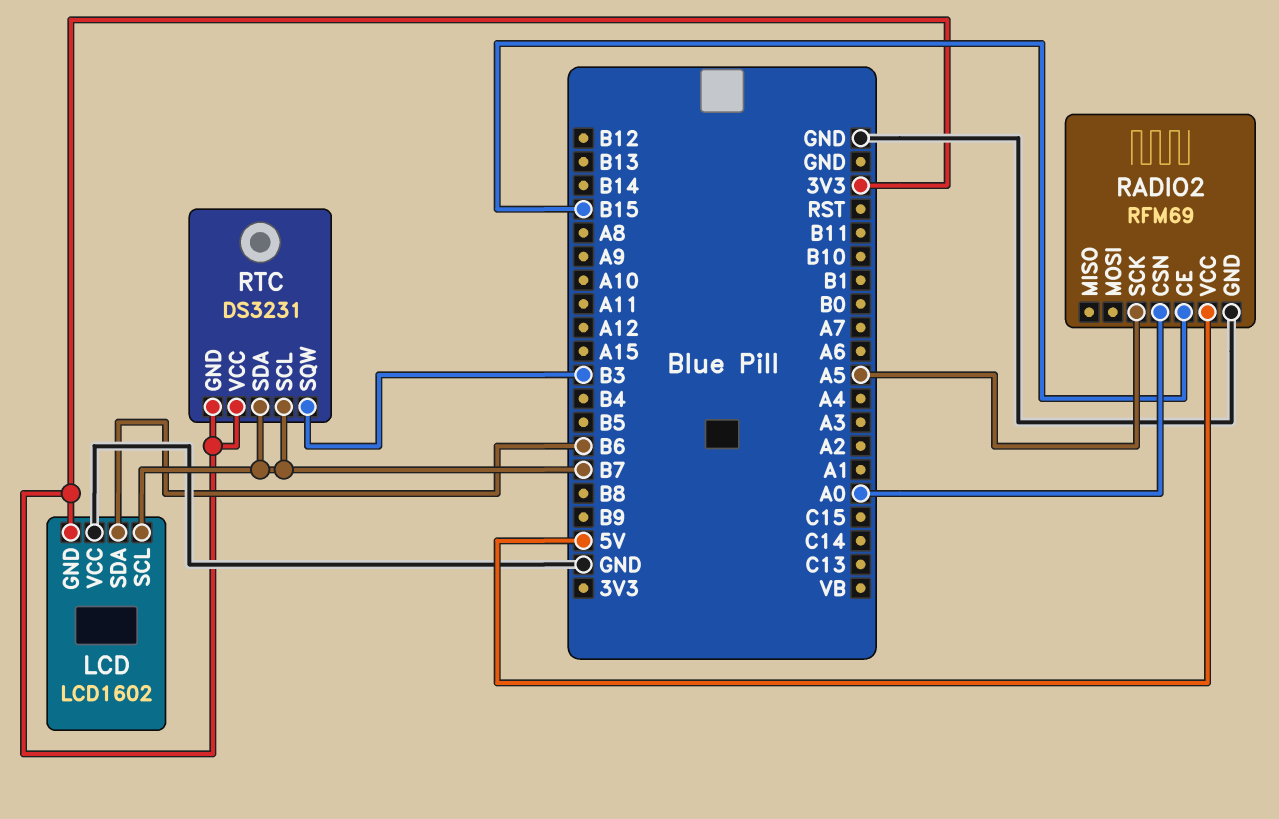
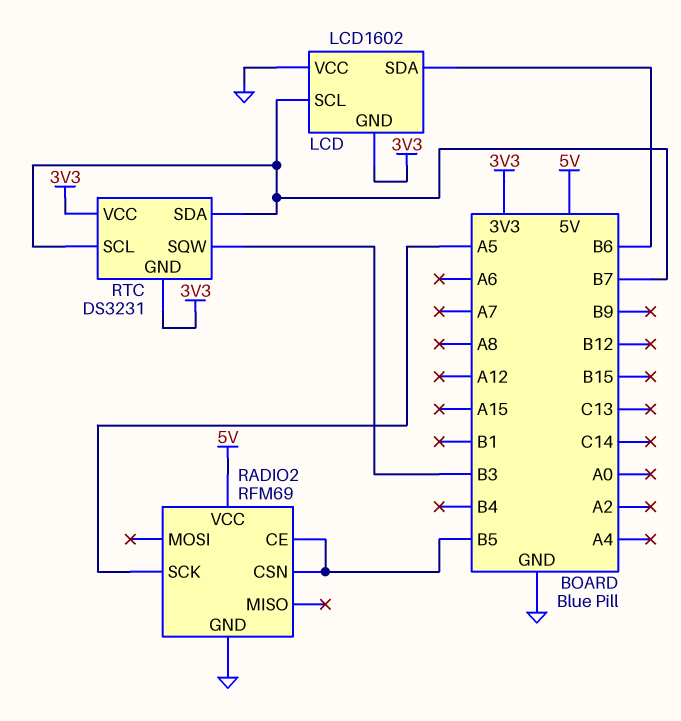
RADIO2 pin CE: B15 -> B5
RADIO2 pin CSN: A0 -> B5

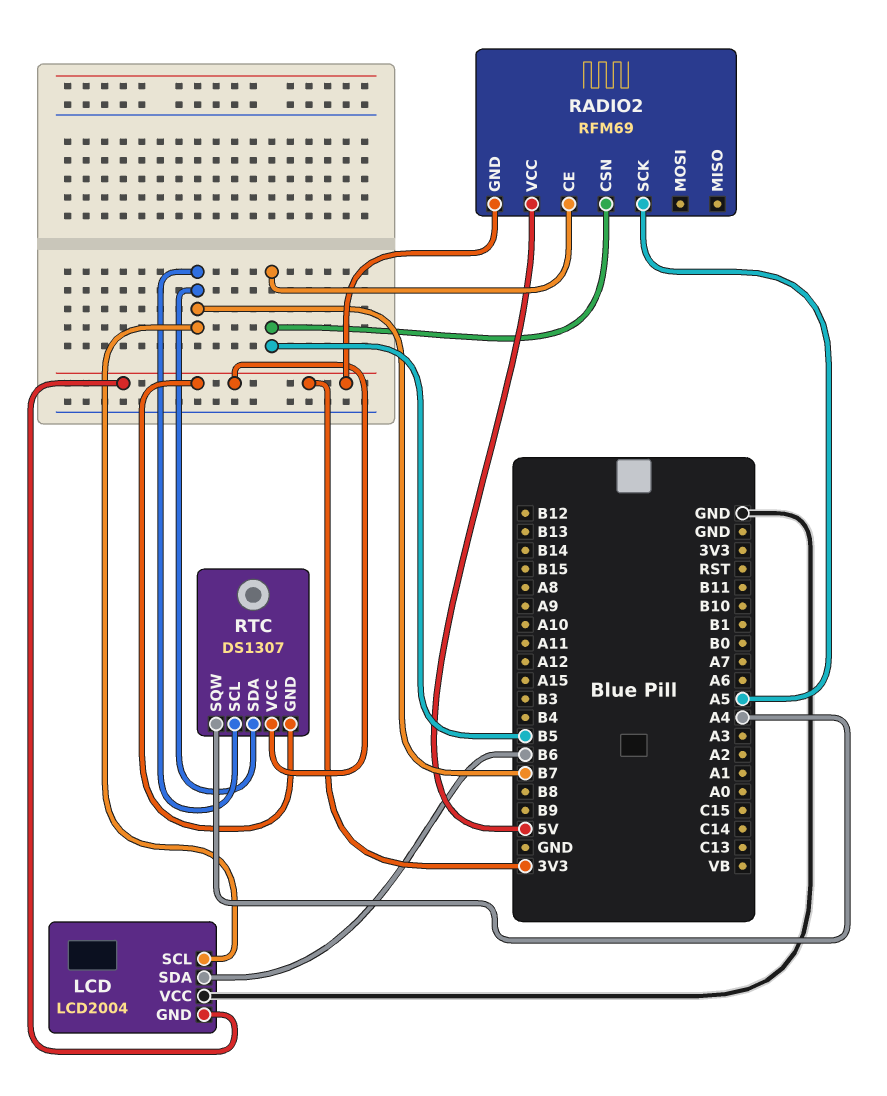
LCD: LCD1602 -> LCD2004
RADIO2 pin GND: GND -> 3V3
RTC: DS3231 -> DS1307
RTC pin SQW: B3 -> A4

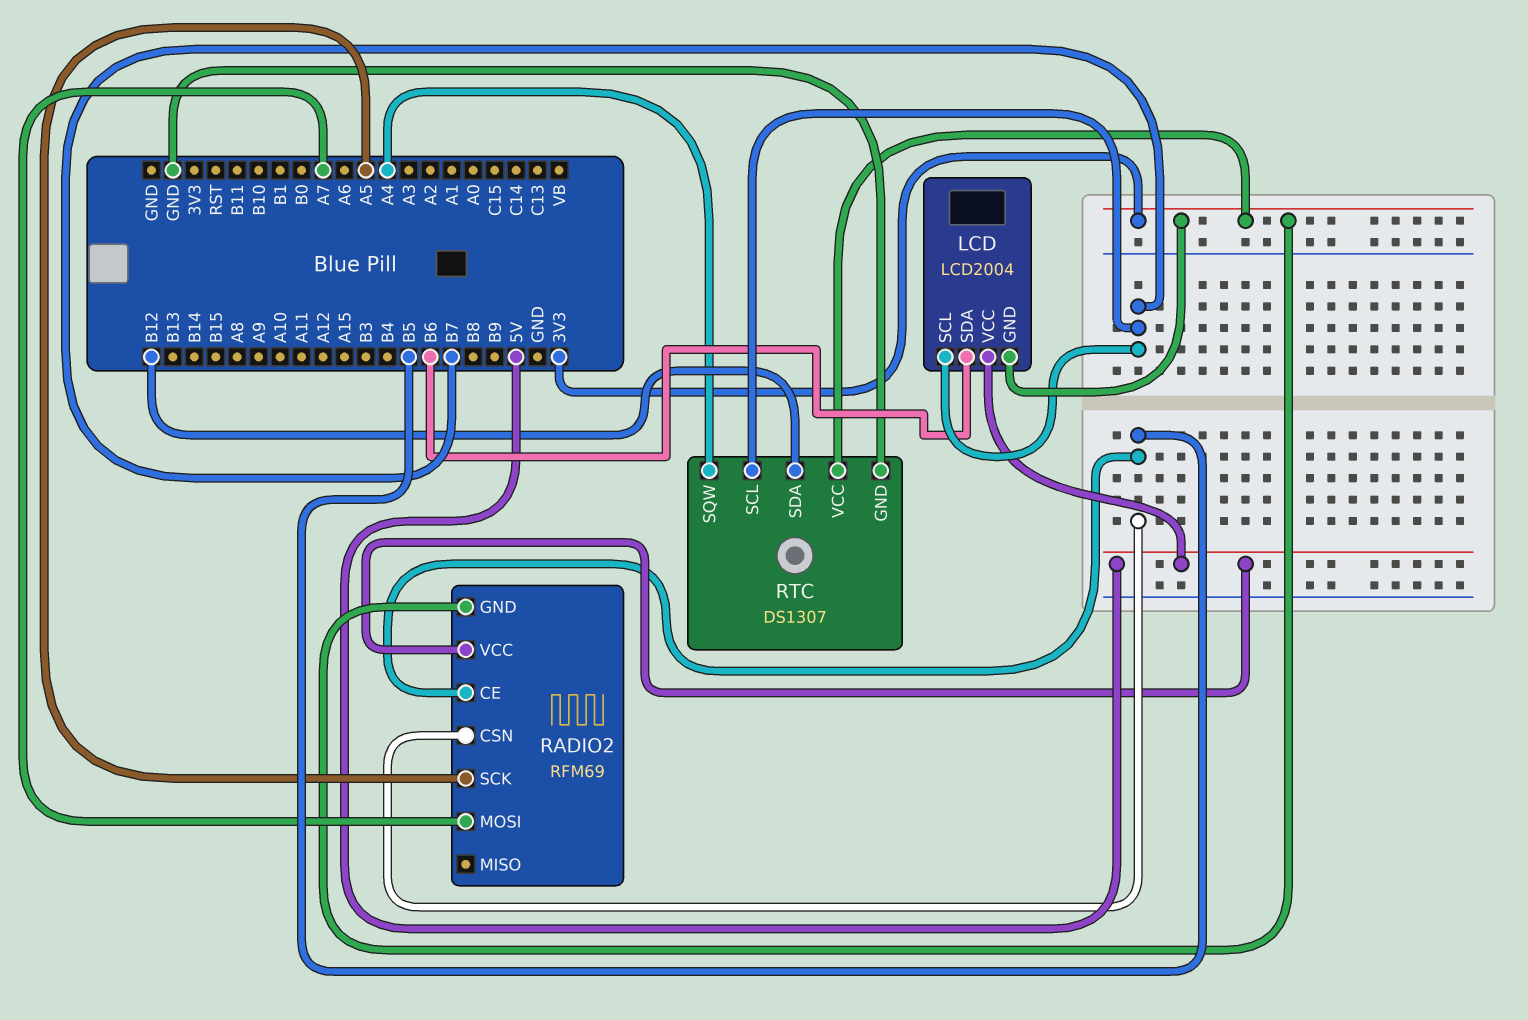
LCD pin VCC: GND -> 5V
RADIO2 pin MOSI: none -> A7
RTC pin GND: 3V3 -> GND
RTC pin SDA: B7 -> B12

